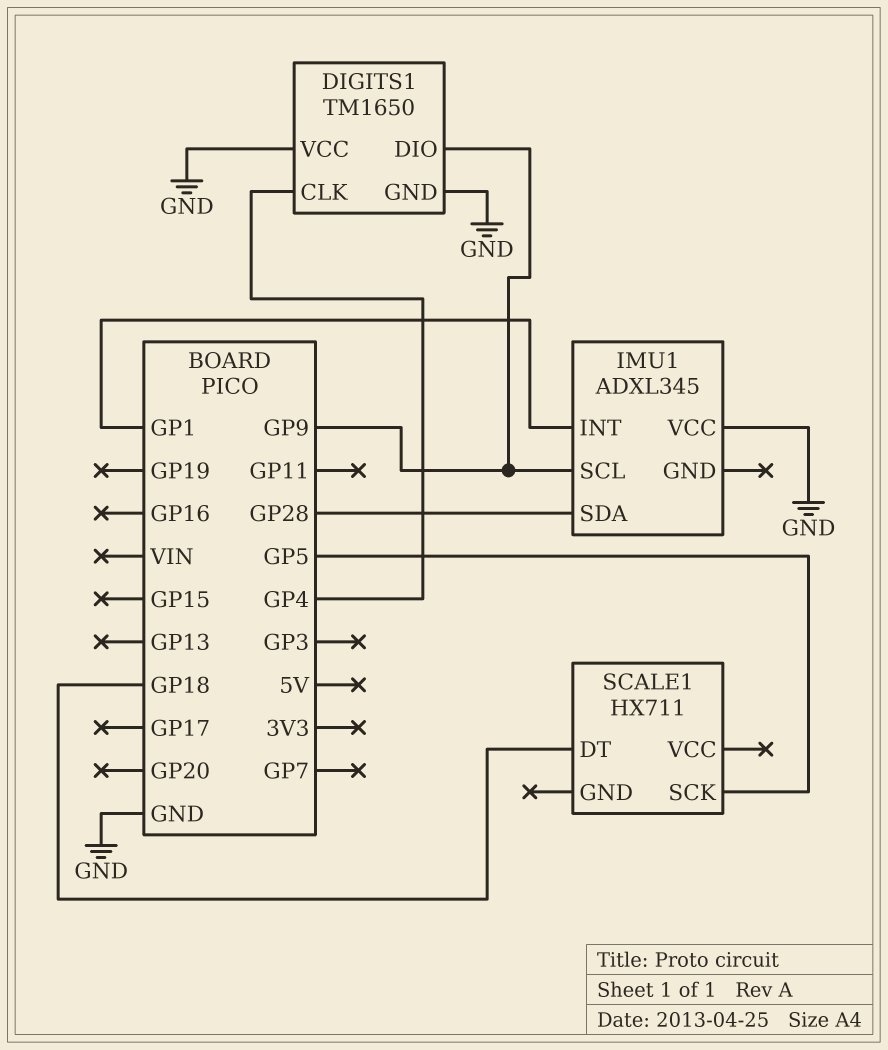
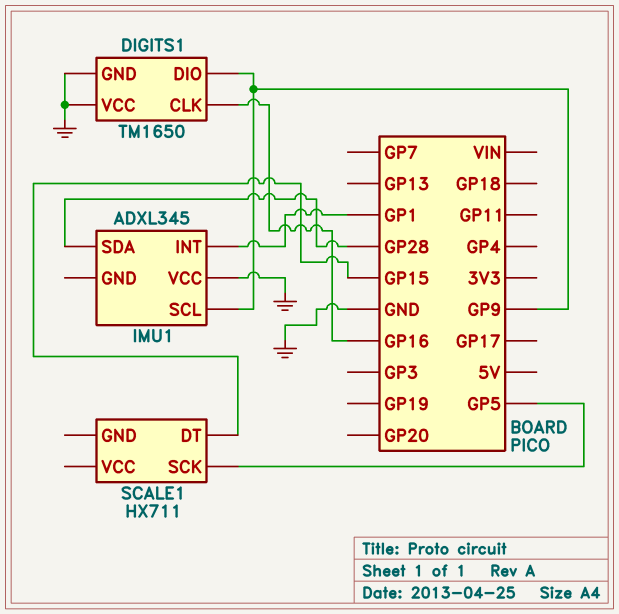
DIGITS1 pin CLK: GP4 -> GP16
SCALE1 pin DT: GP18 -> GP15

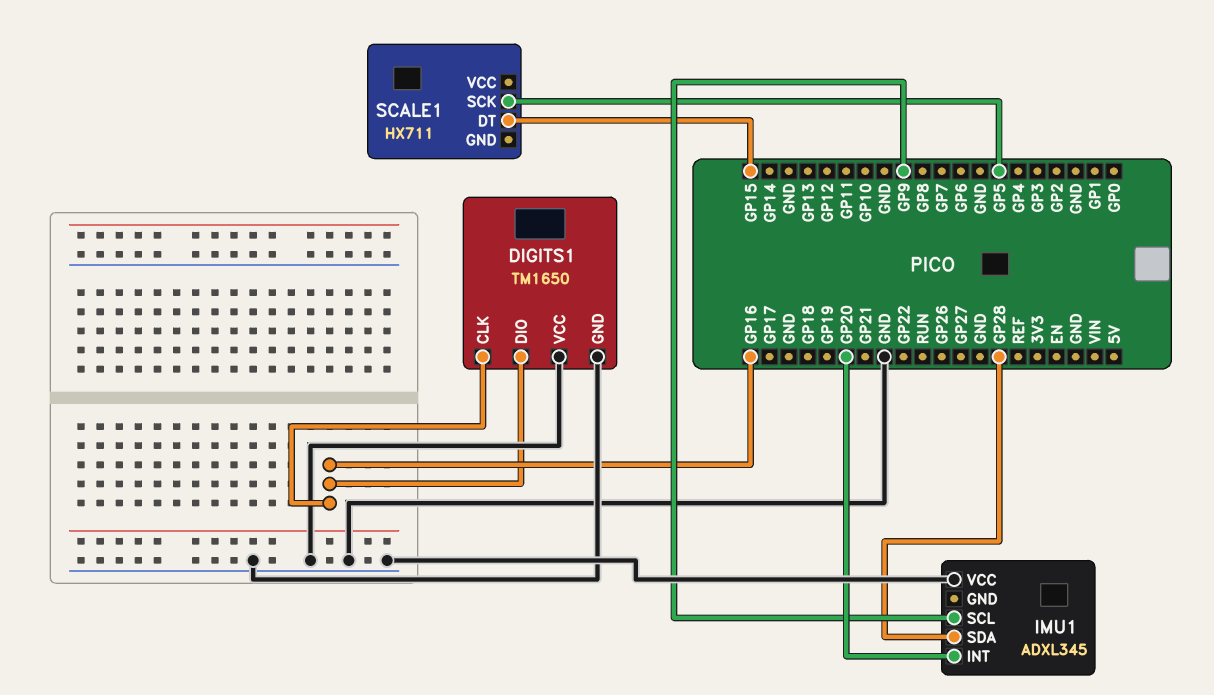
DIGITS1 pin DIO: GP9 -> GP16
IMU1 pin INT: GP1 -> GP20

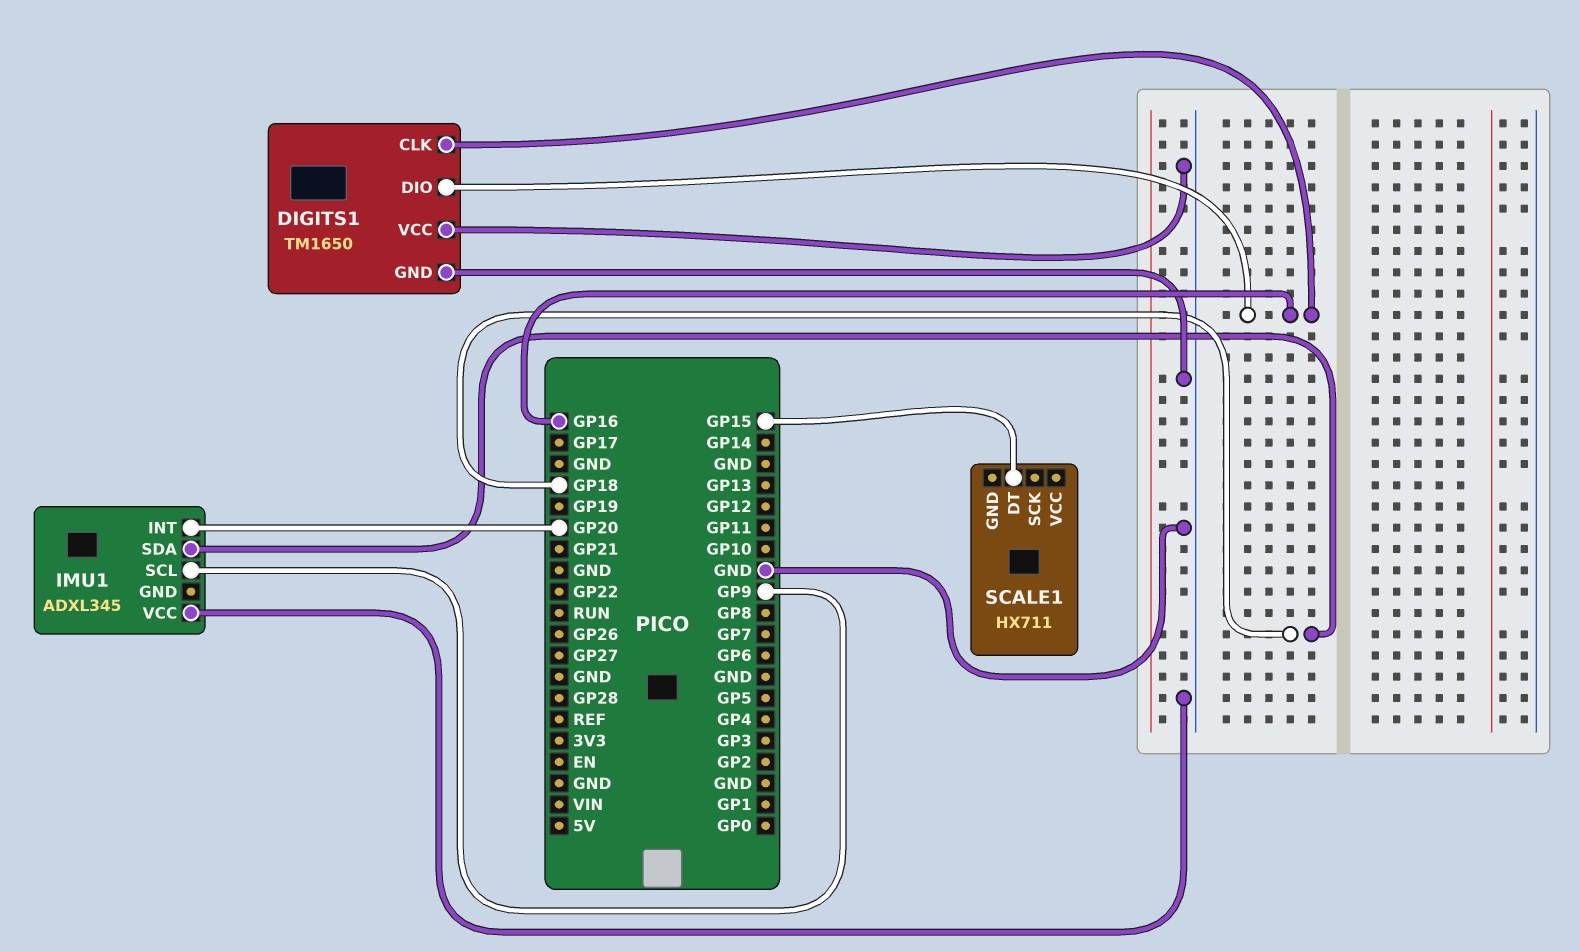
IMU1 pin SDA: GP28 -> GP18
SCALE1 pin SCK: GP5 -> none

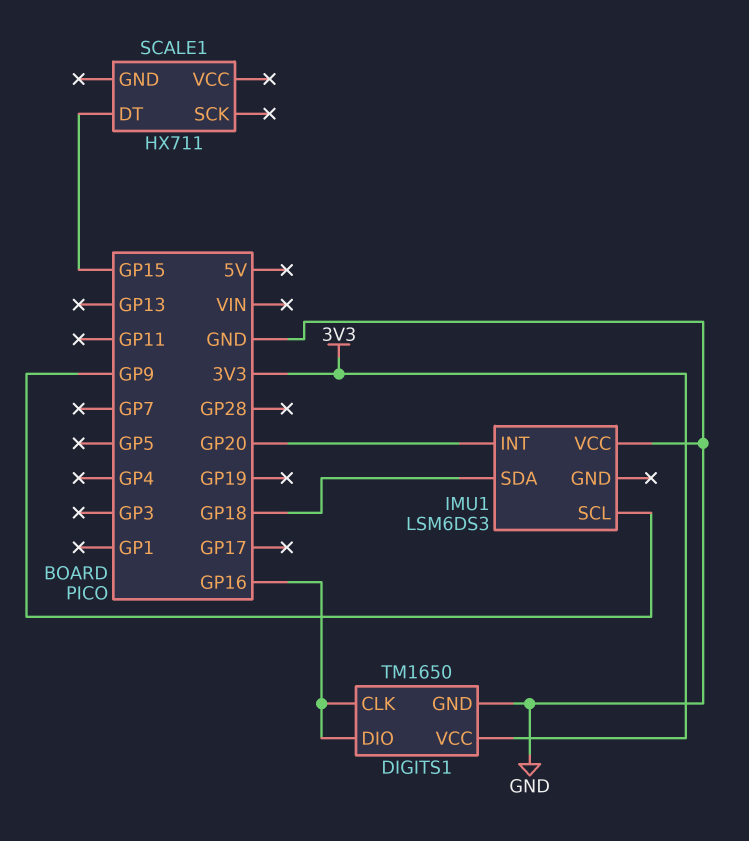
DIGITS1 pin VCC: GND -> 3V3
IMU1: ADXL345 -> LSM6DS3

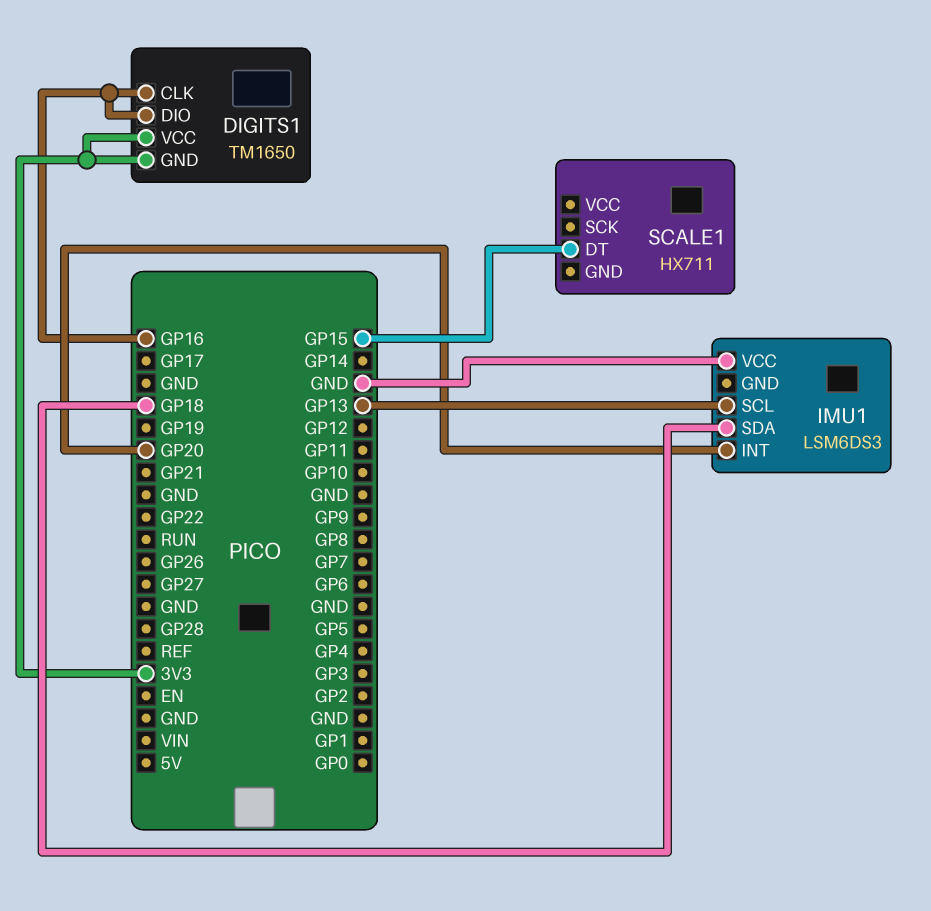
DIGITS1 pin GND: GND -> 3V3
IMU1 pin SCL: GP9 -> GP13

